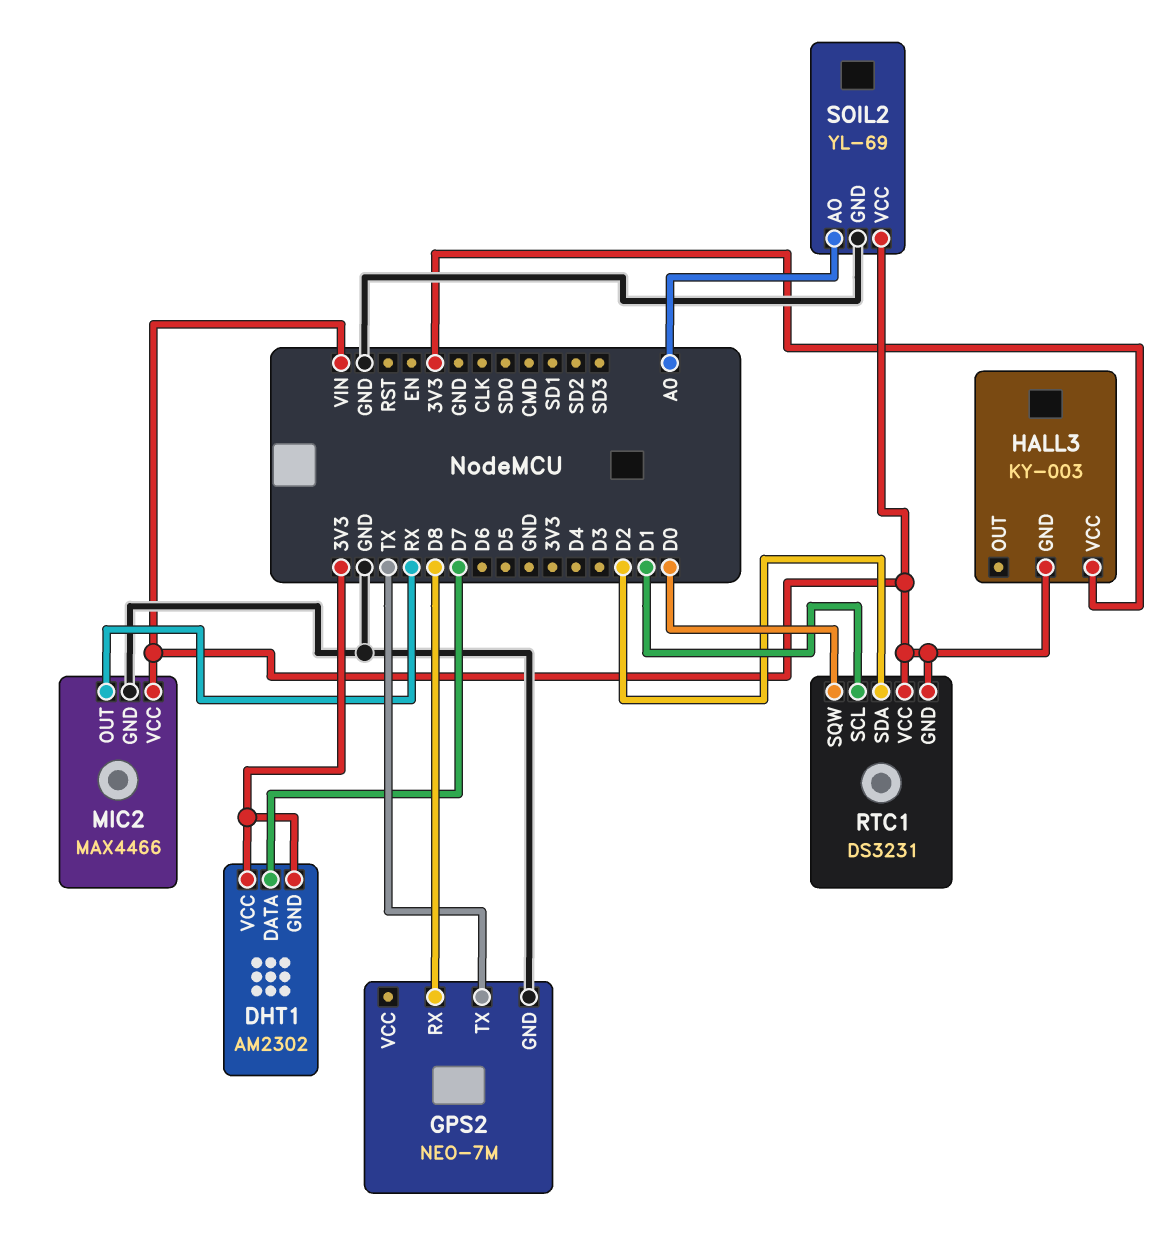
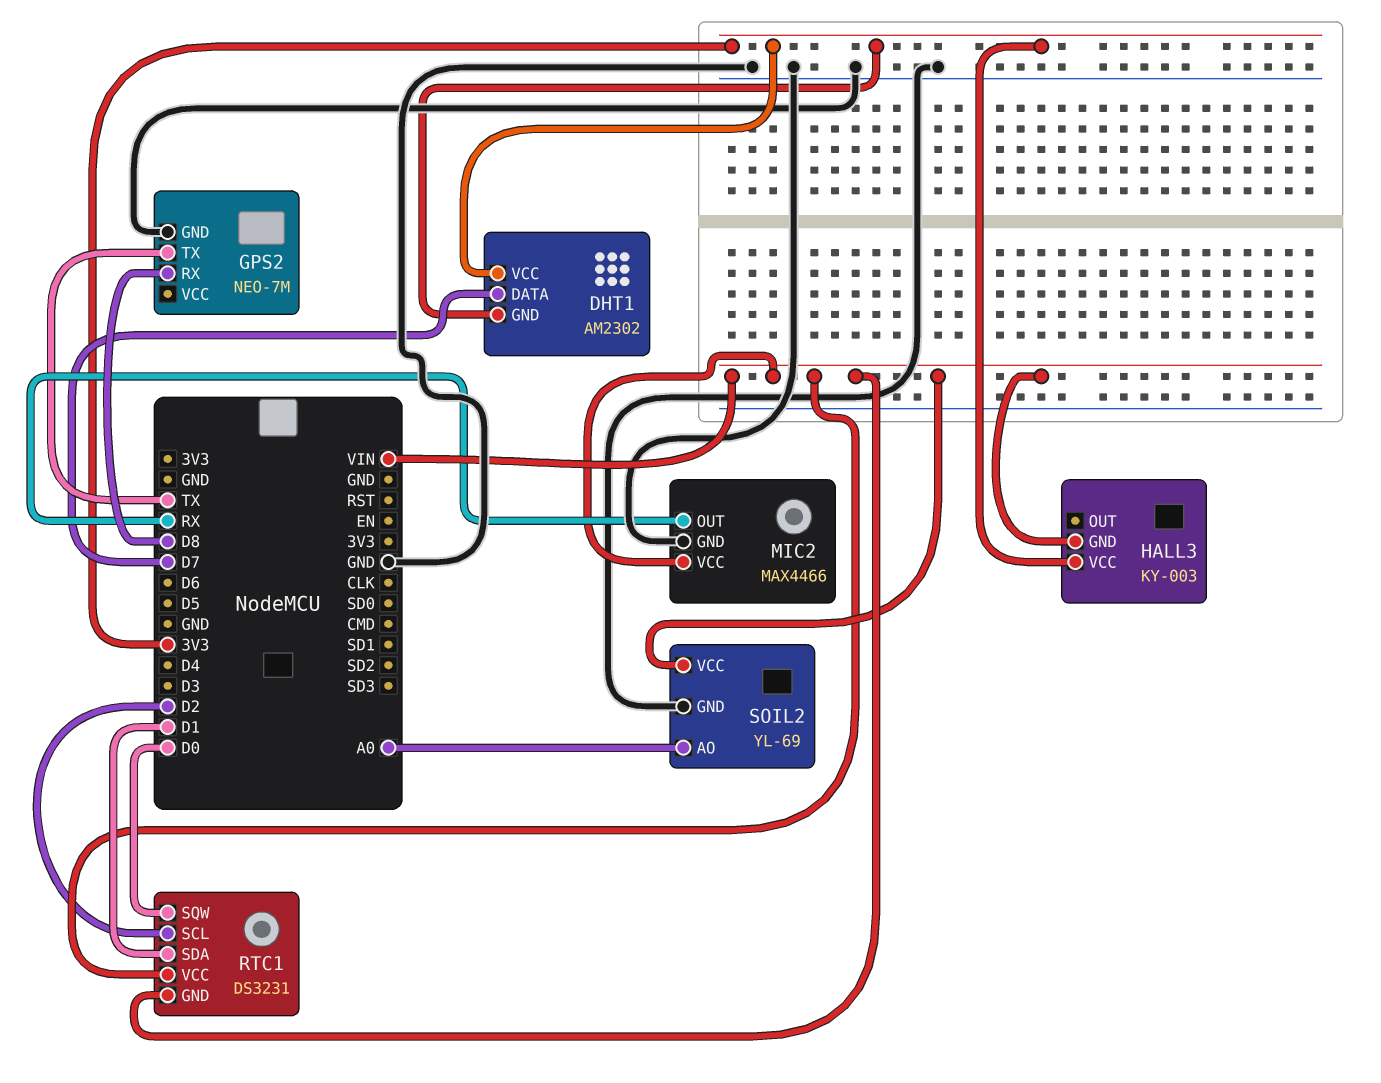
RTC1 pin SCL: D1 -> D2
RTC1 pin SDA: D2 -> D1

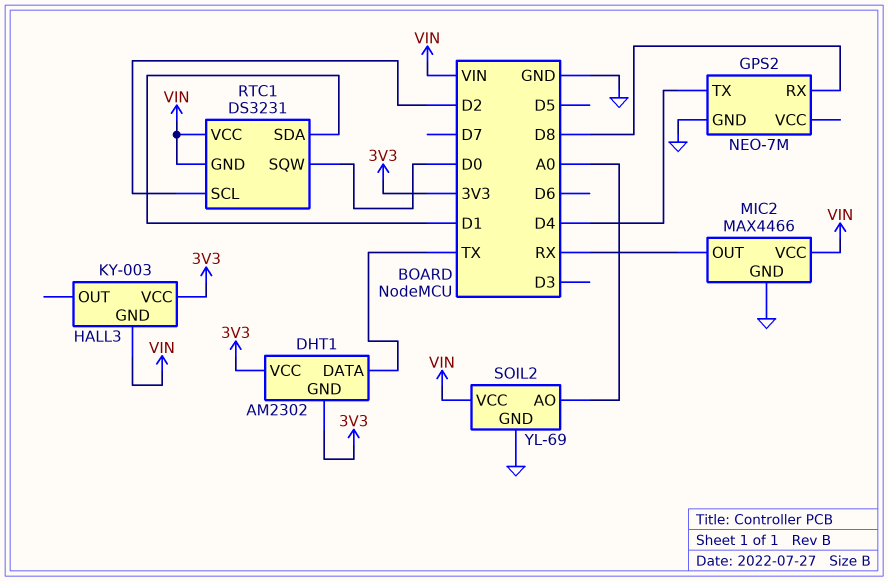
DHT1 pin DATA: D7 -> TX
GPS2 pin TX: TX -> D4

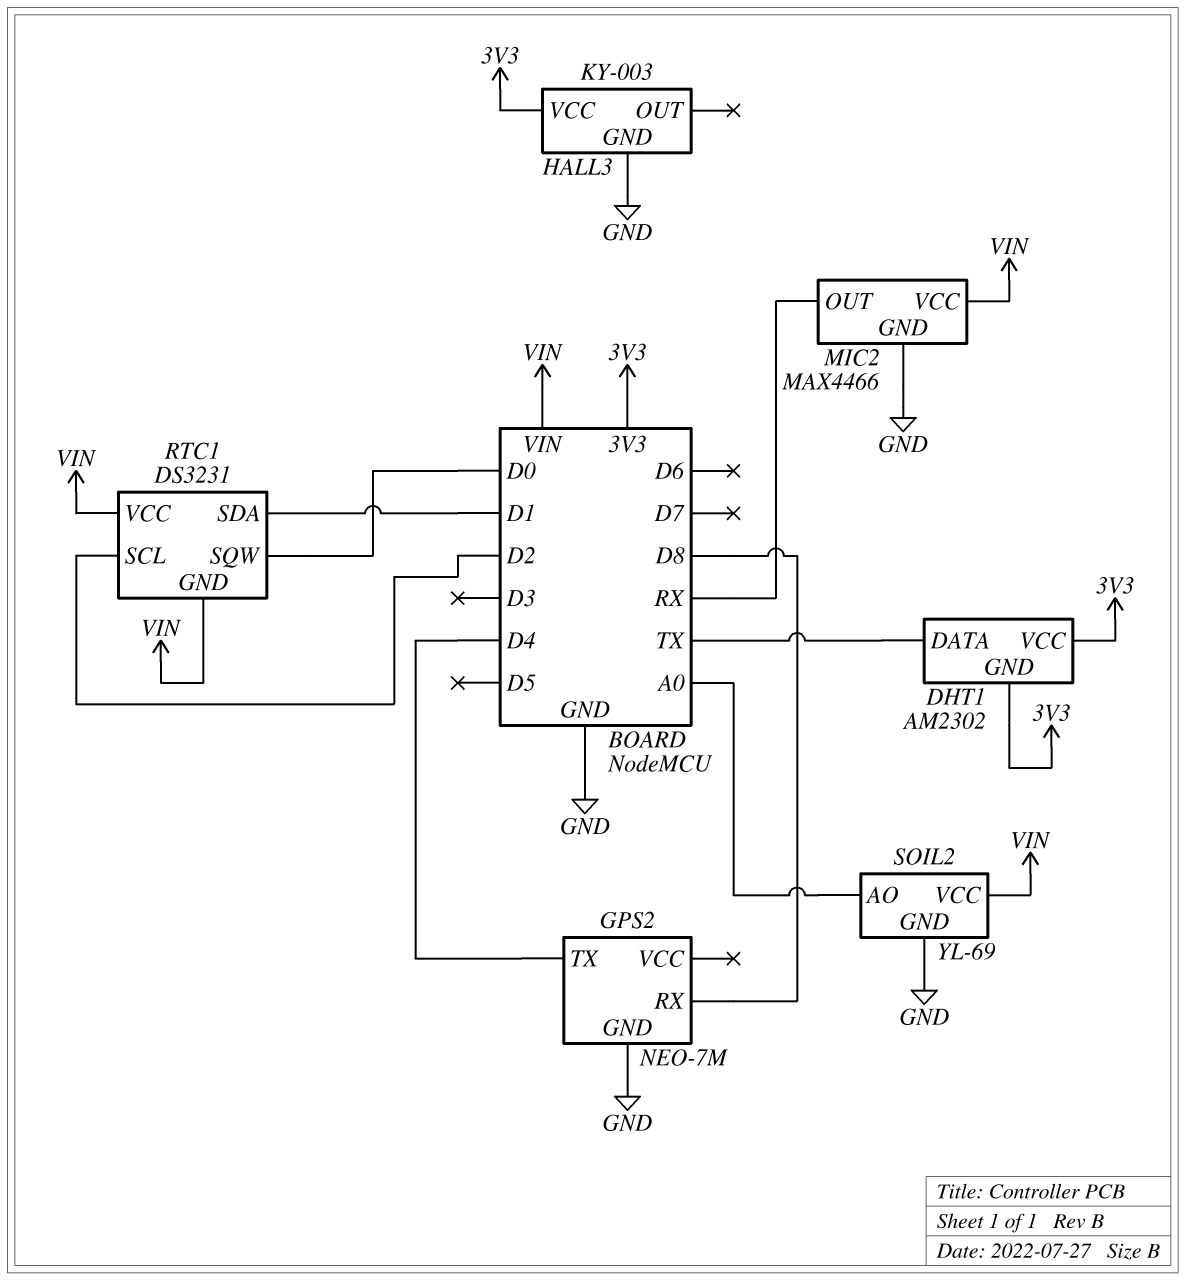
HALL3 pin GND: VIN -> GND

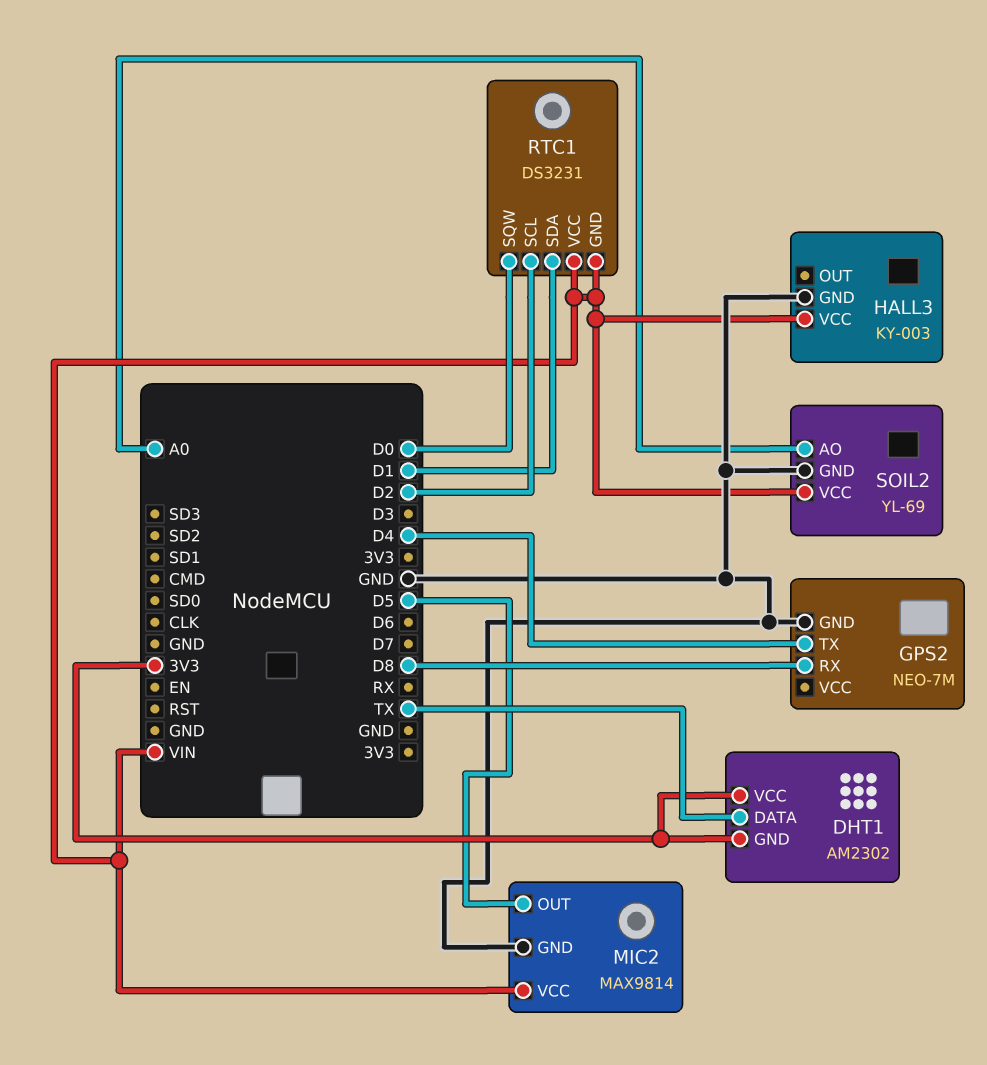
HALL3 pin VCC: 3V3 -> VIN
MIC2: MAX4466 -> MAX9814
MIC2 pin OUT: RX -> D5

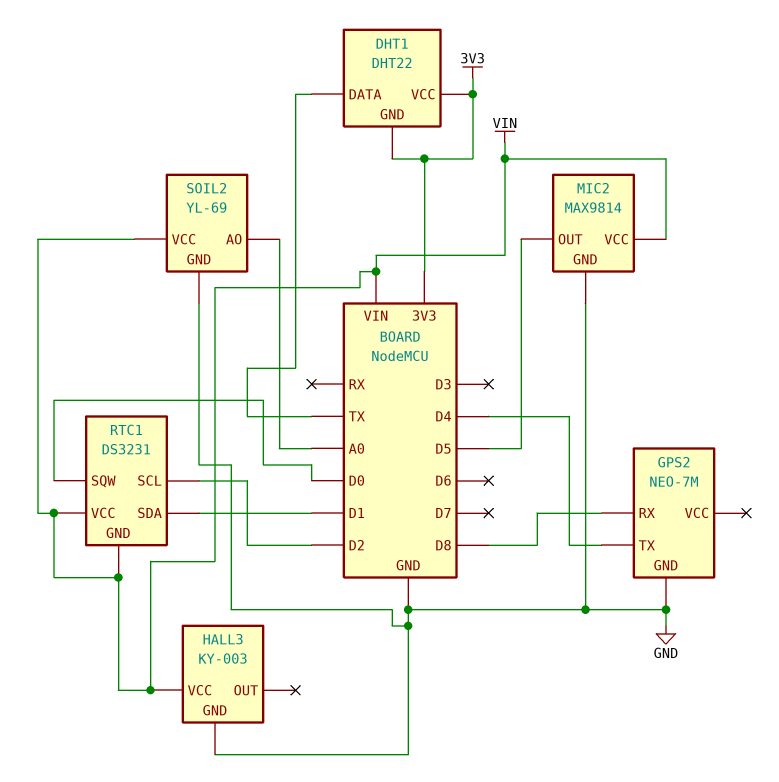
DHT1: AM2302 -> DHT22

